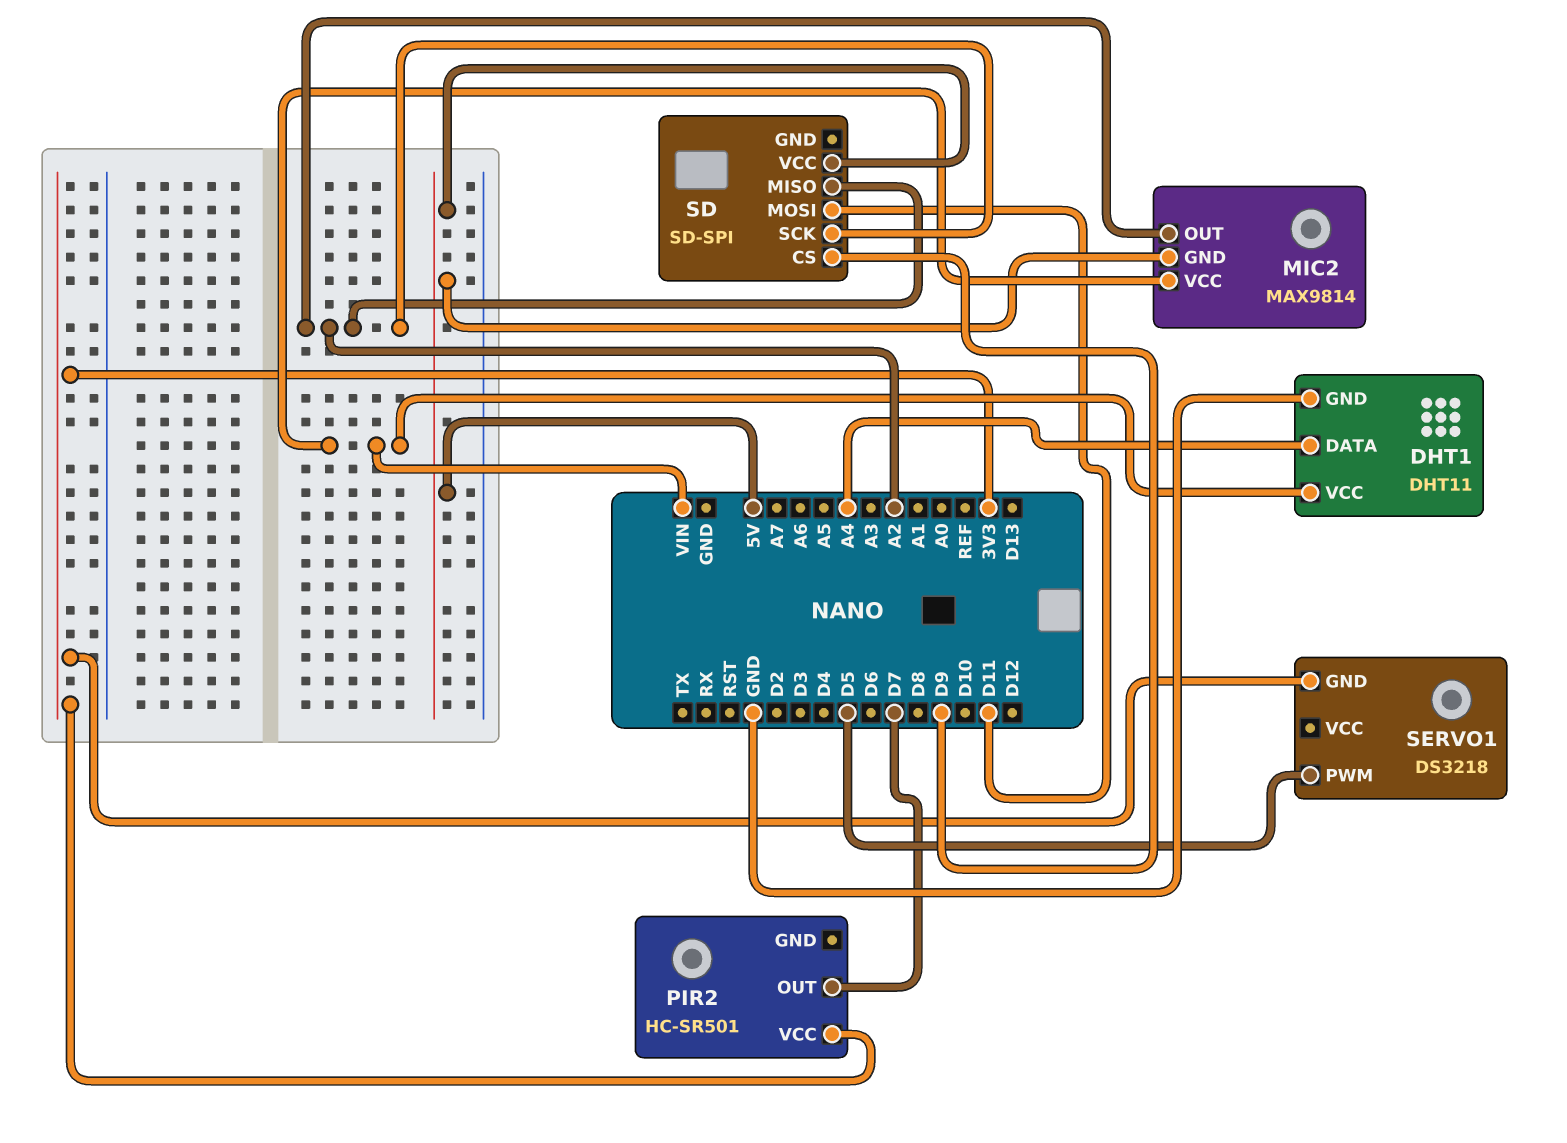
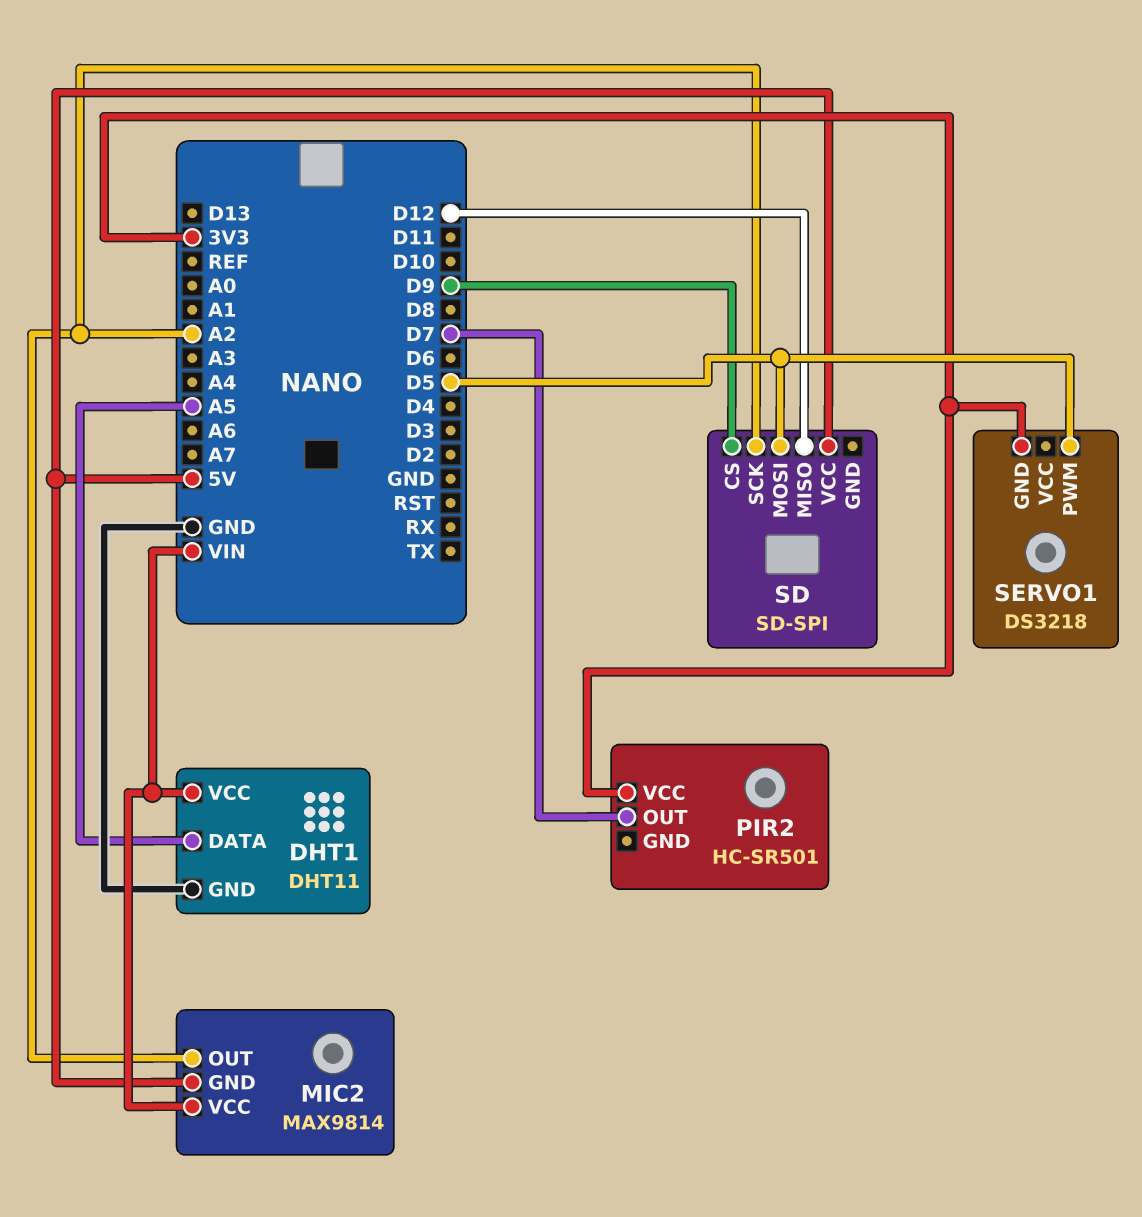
DHT1 pin DATA: A4 -> A5
SD pin MISO: A2 -> D12
SD pin MOSI: D11 -> D5

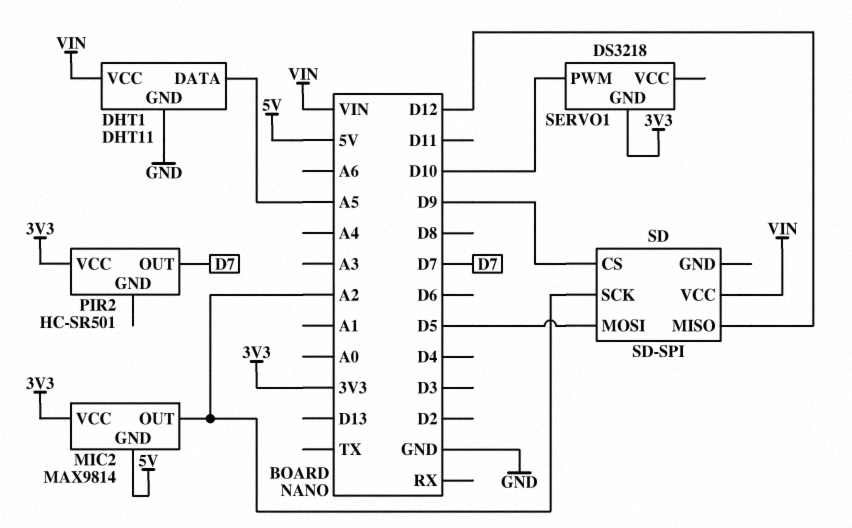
MIC2 pin VCC: VIN -> 3V3
SD pin VCC: 5V -> VIN
SERVO1 pin PWM: D5 -> D10

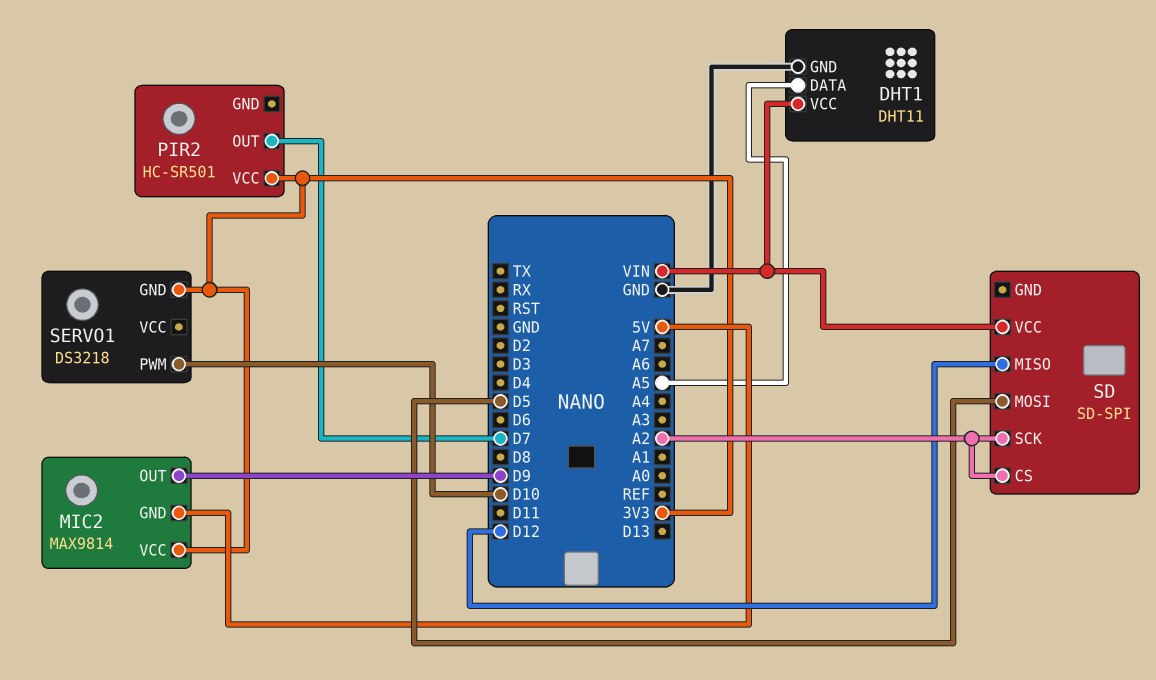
MIC2 pin OUT: A2 -> D9
SD pin CS: D9 -> A2

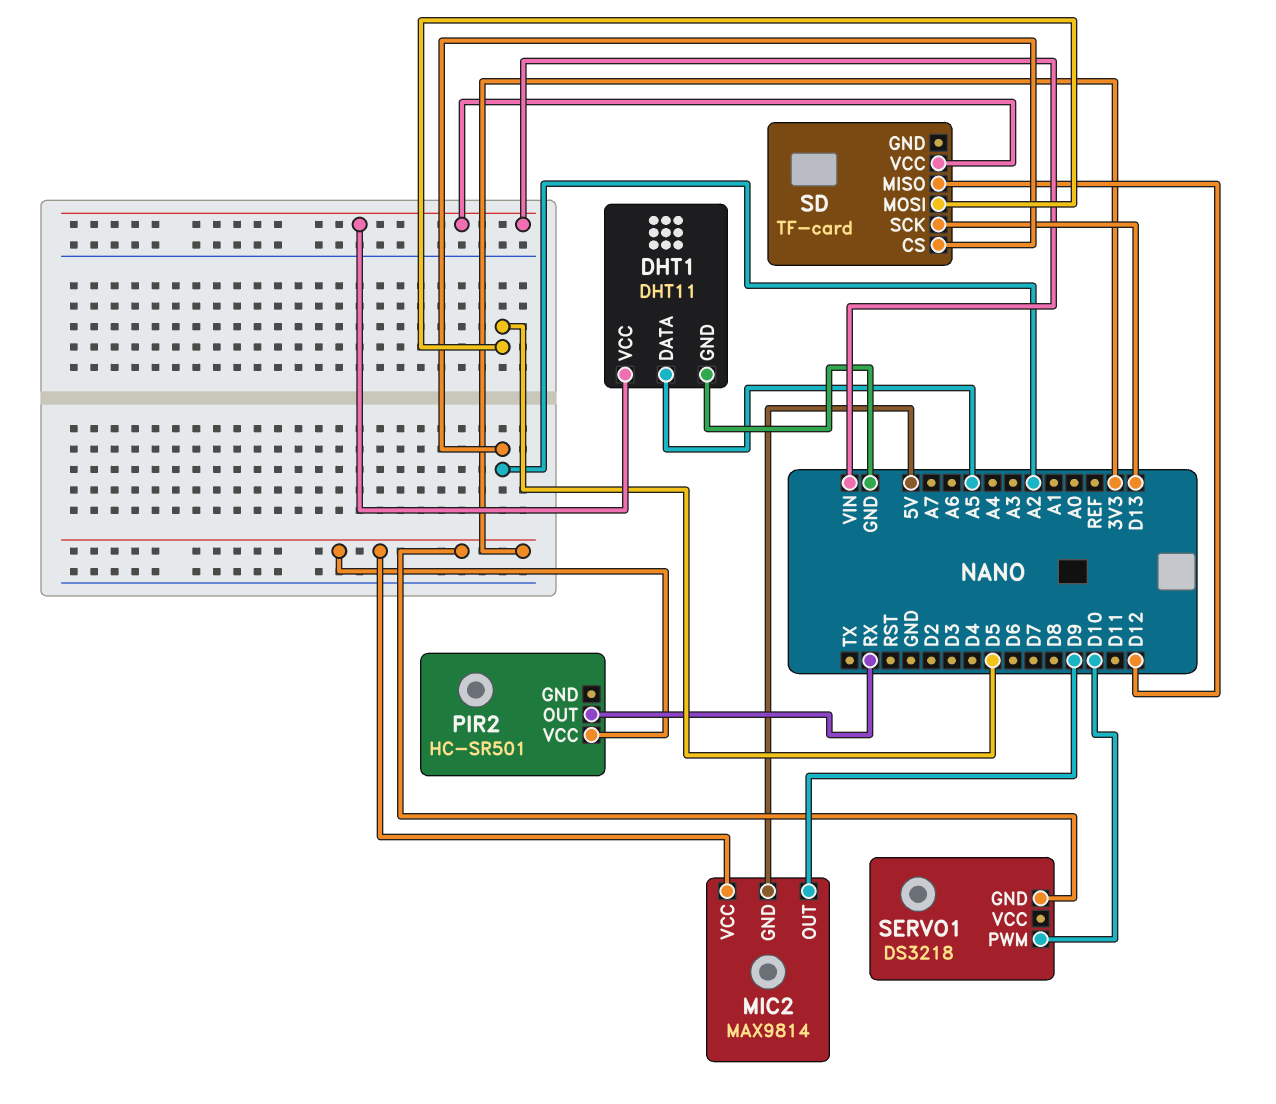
PIR2 pin OUT: D7 -> RX
SD: SD-SPI -> TF-card
SD pin SCK: A2 -> D13

